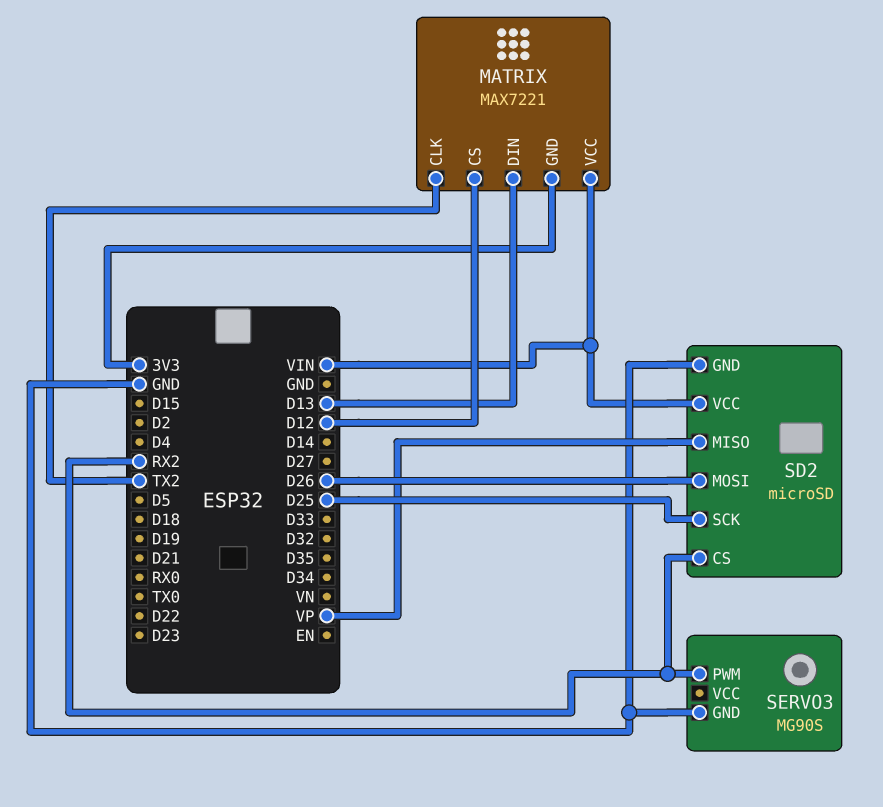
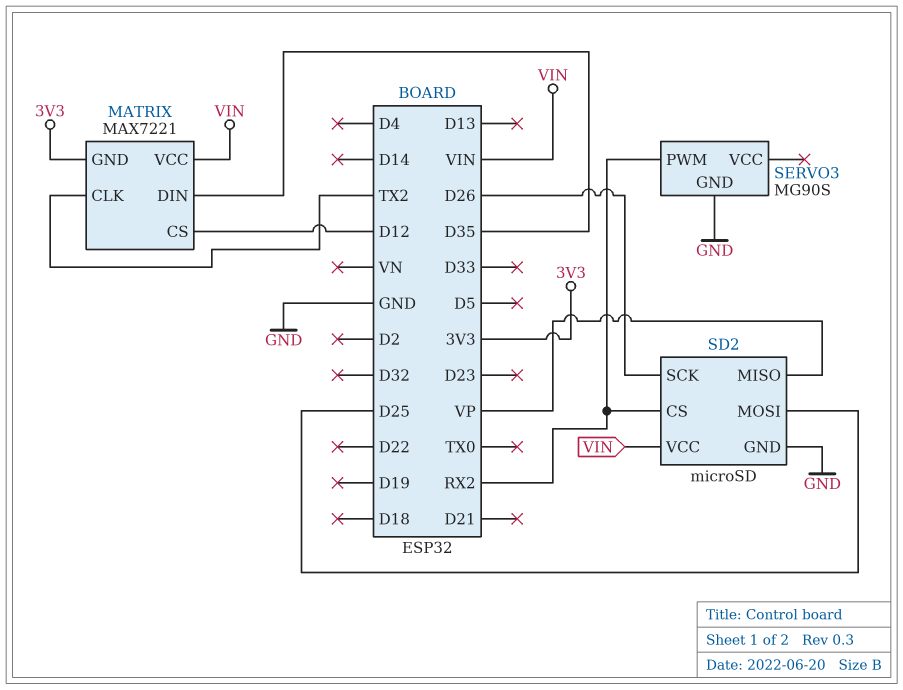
MATRIX pin DIN: D13 -> D35
SD2 pin MOSI: D26 -> D25
SD2 pin SCK: D25 -> D26

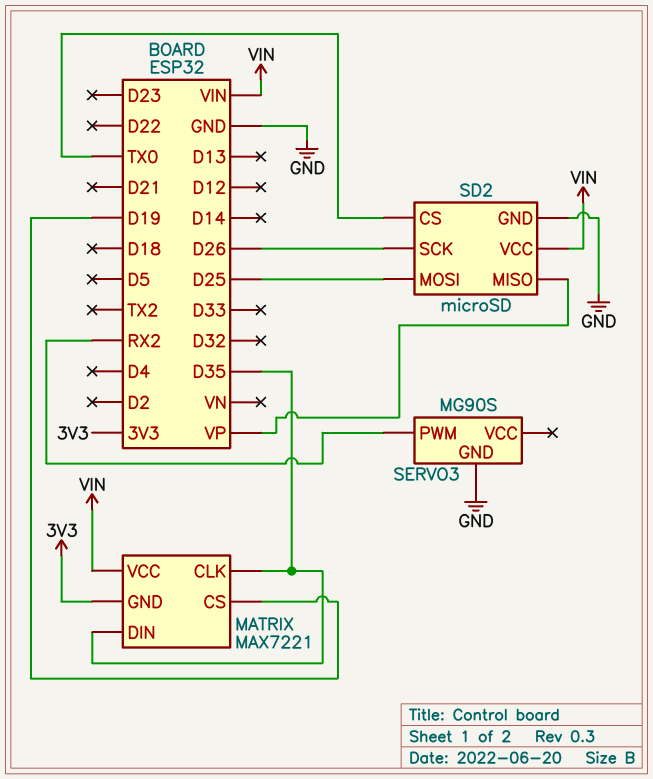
MATRIX pin CLK: TX2 -> D35
MATRIX pin CS: D12 -> D19
SD2 pin CS: RX2 -> TX0

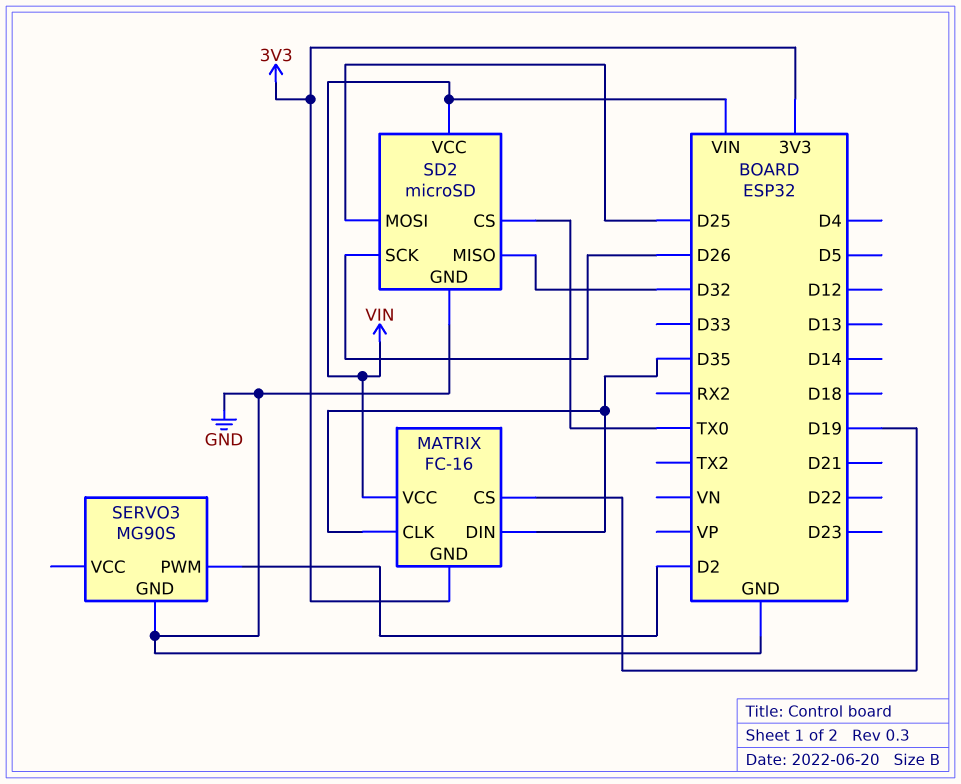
MATRIX: MAX7221 -> FC-16
SD2 pin MISO: VP -> D32
SERVO3 pin PWM: RX2 -> D2

